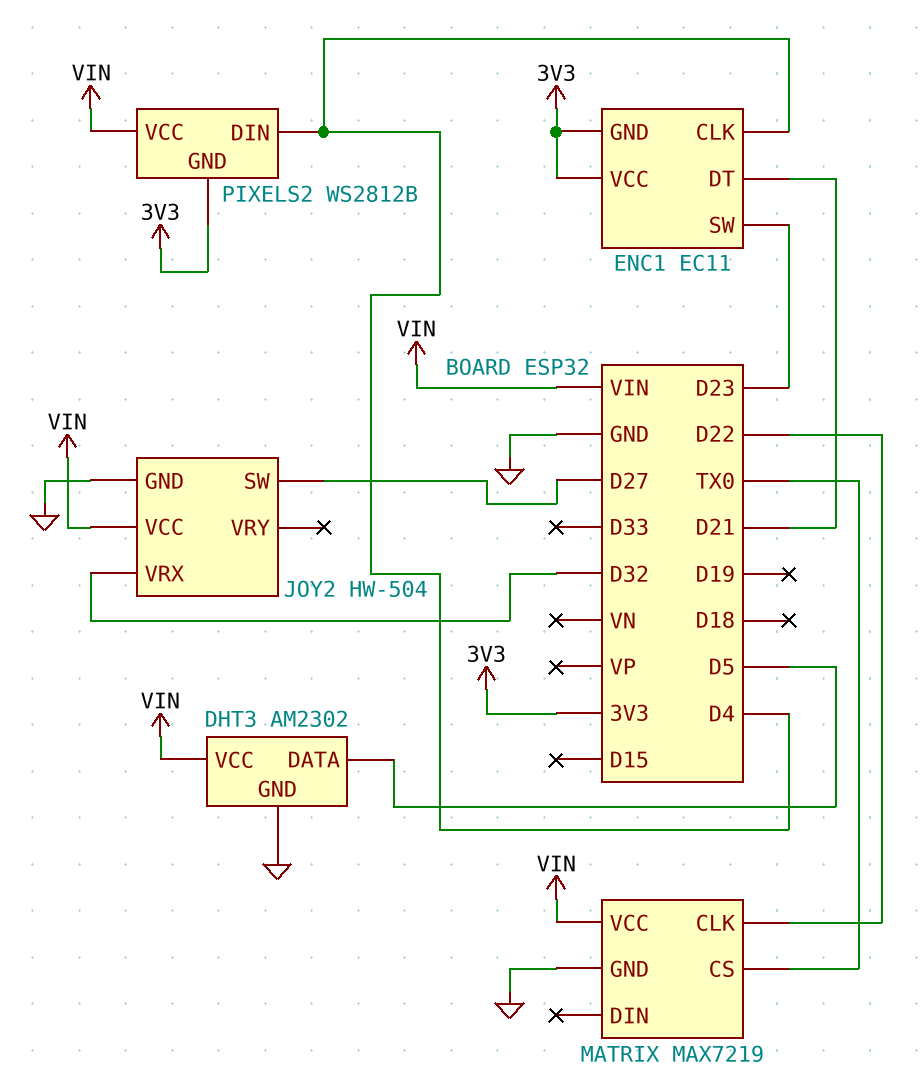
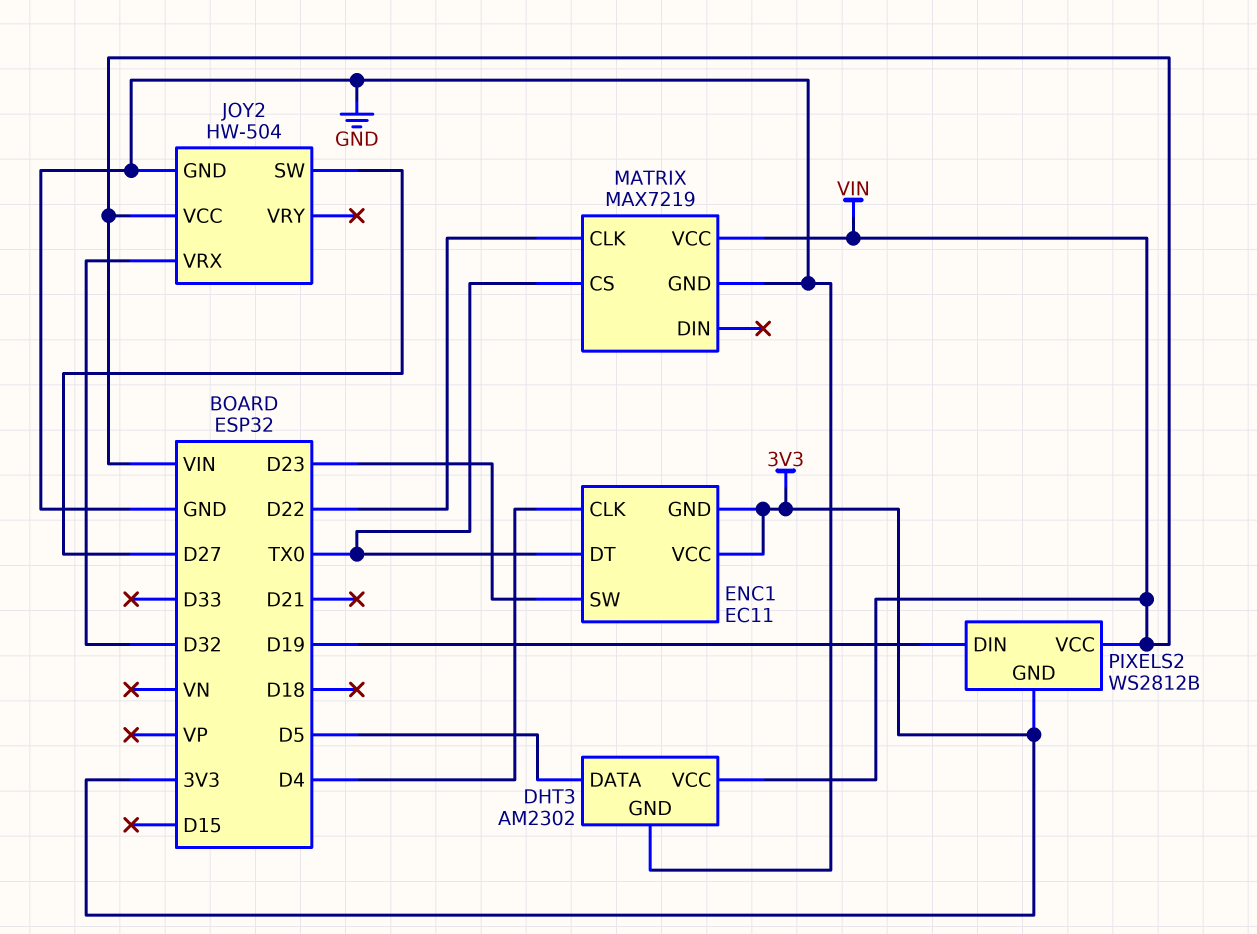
ENC1 pin DT: D21 -> TX0
PIXELS2 pin DIN: D4 -> D19

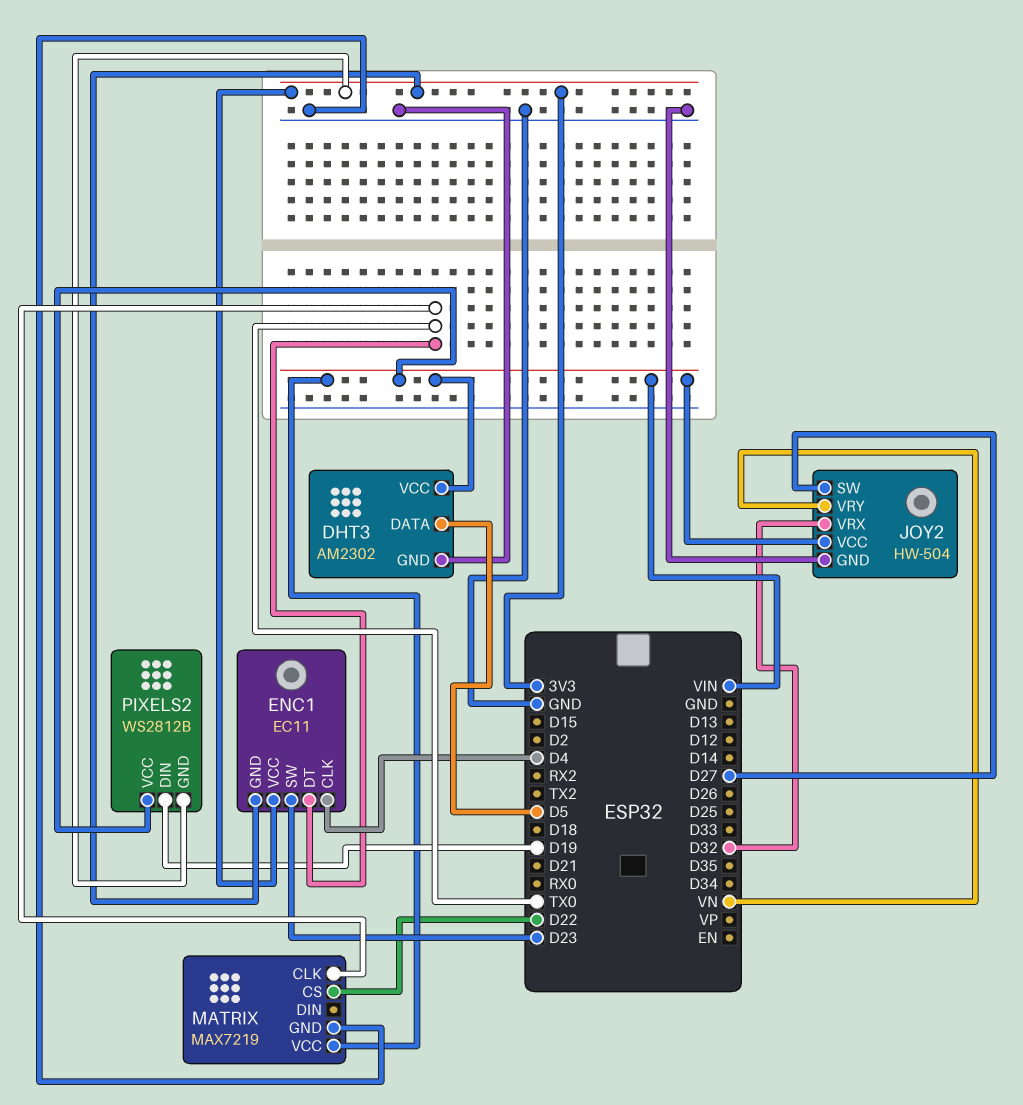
JOY2 pin VRY: none -> VN
MATRIX pin CLK: D22 -> TX0
MATRIX pin CS: TX0 -> D22

